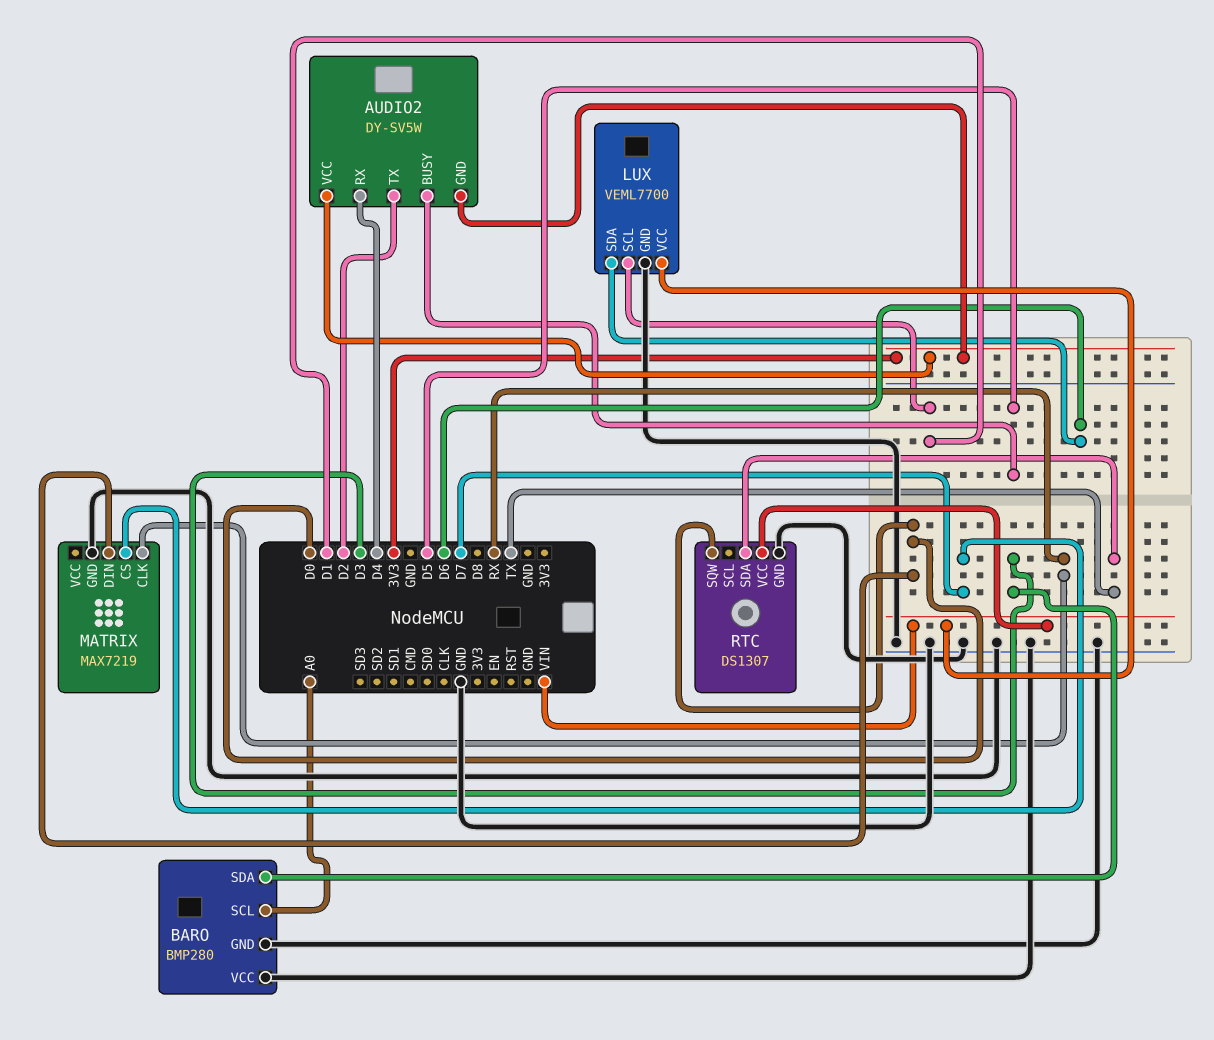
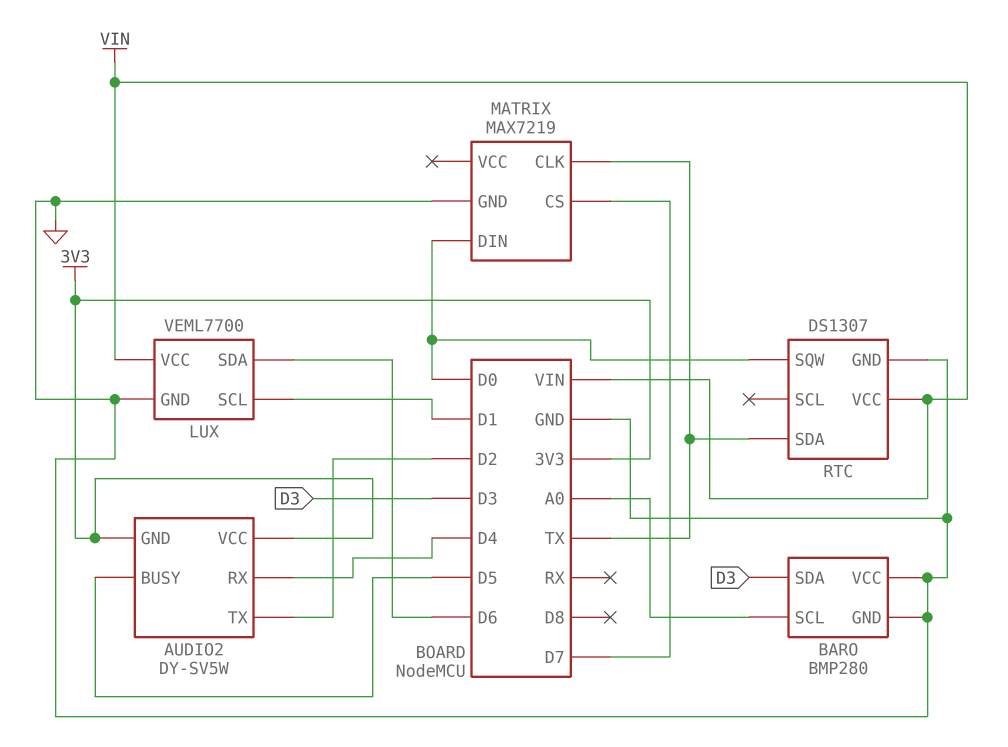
MATRIX pin CLK: RX -> TX

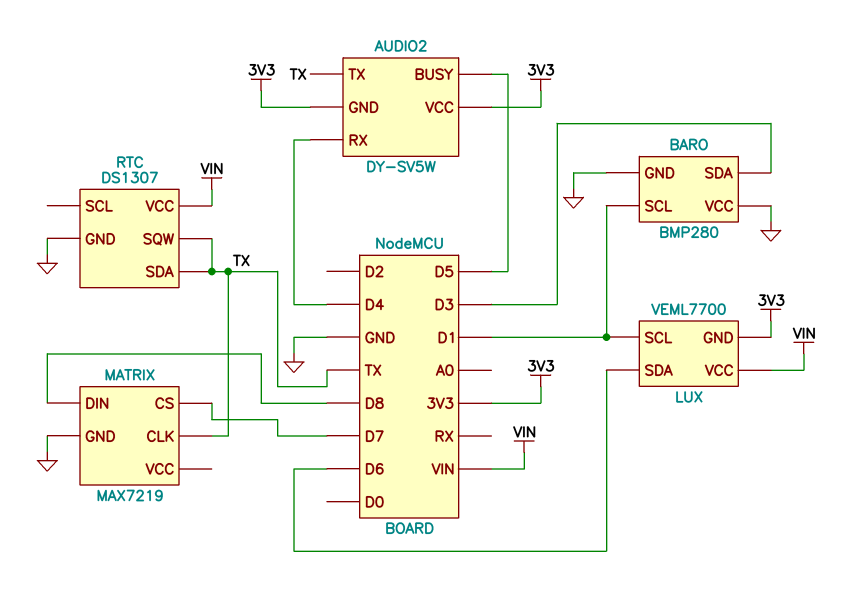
AUDIO2 pin TX: D2 -> TX
BARO pin SCL: A0 -> D1
LUX pin GND: GND -> 3V3
MATRIX pin DIN: D0 -> D8
RTC pin SQW: D0 -> TX

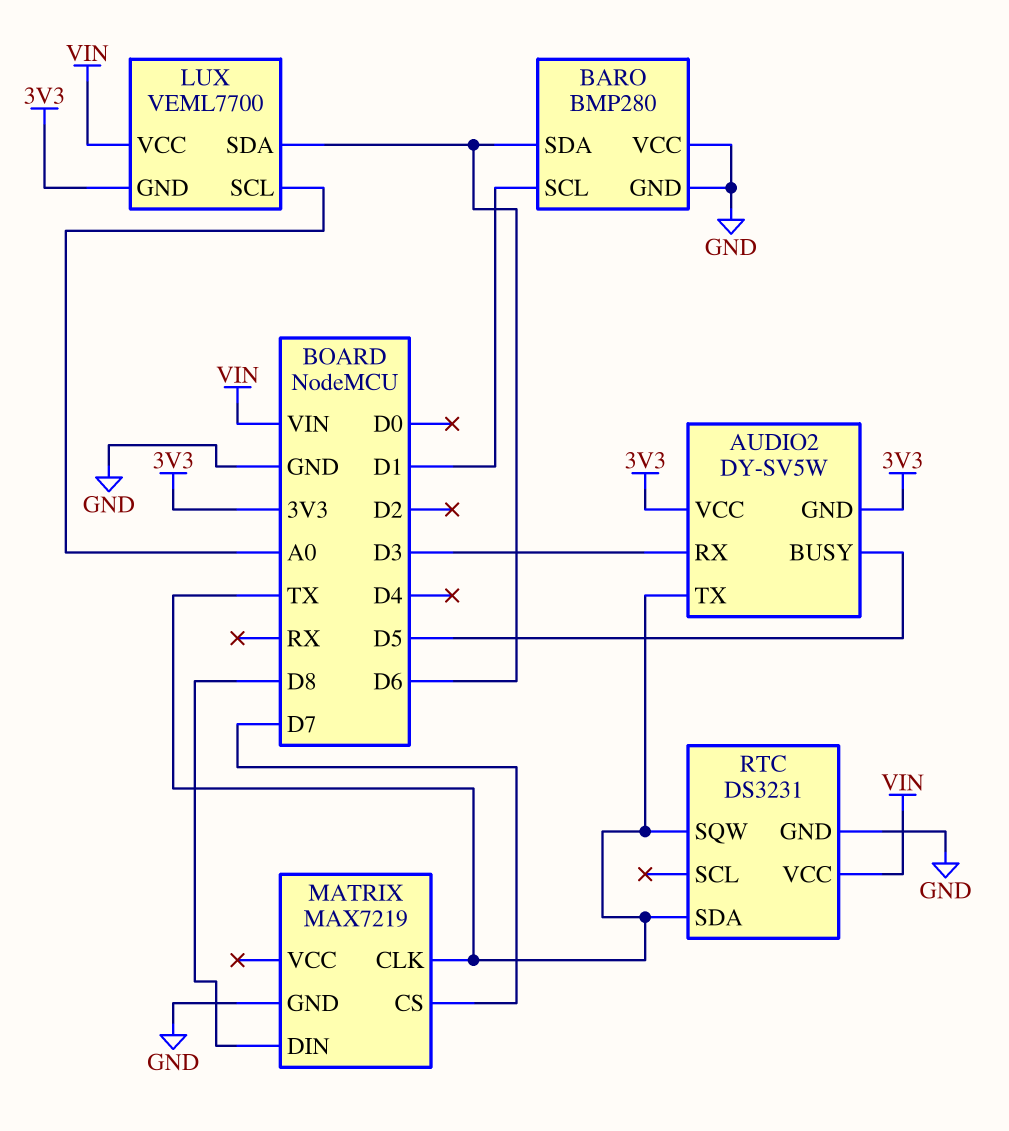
AUDIO2 pin RX: D4 -> D3
BARO pin SDA: D3 -> D6
LUX pin SCL: D1 -> A0
RTC: DS1307 -> DS3231

